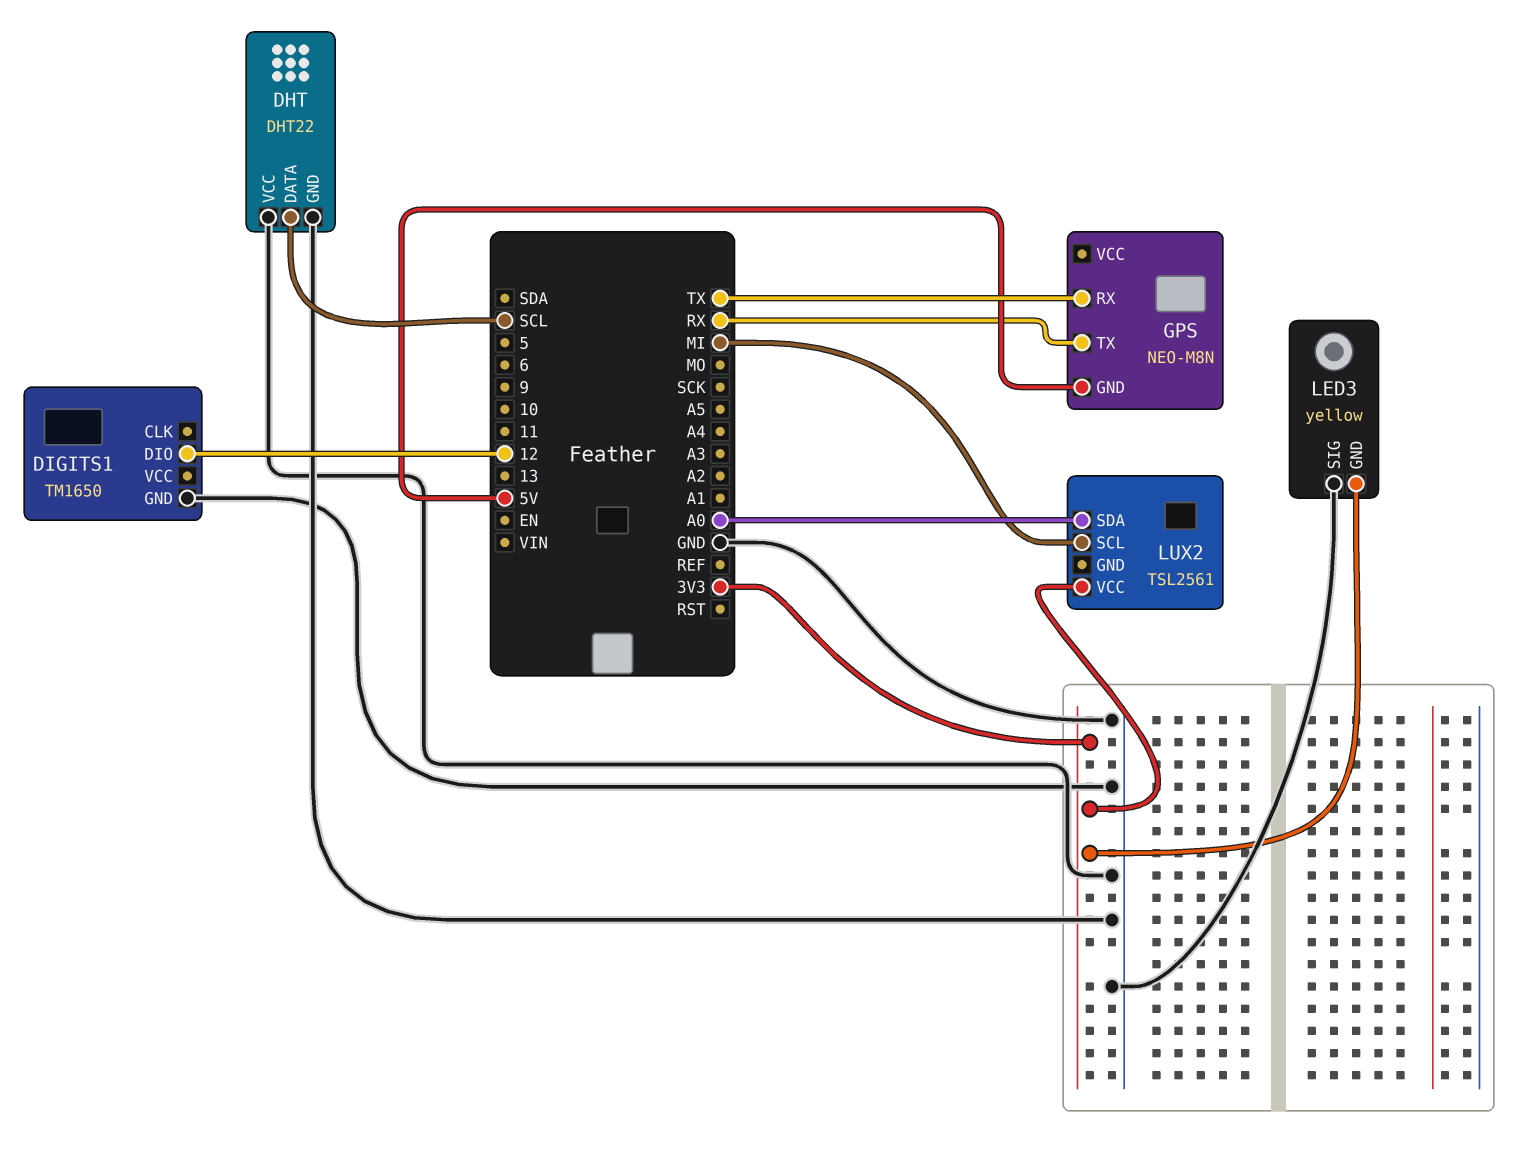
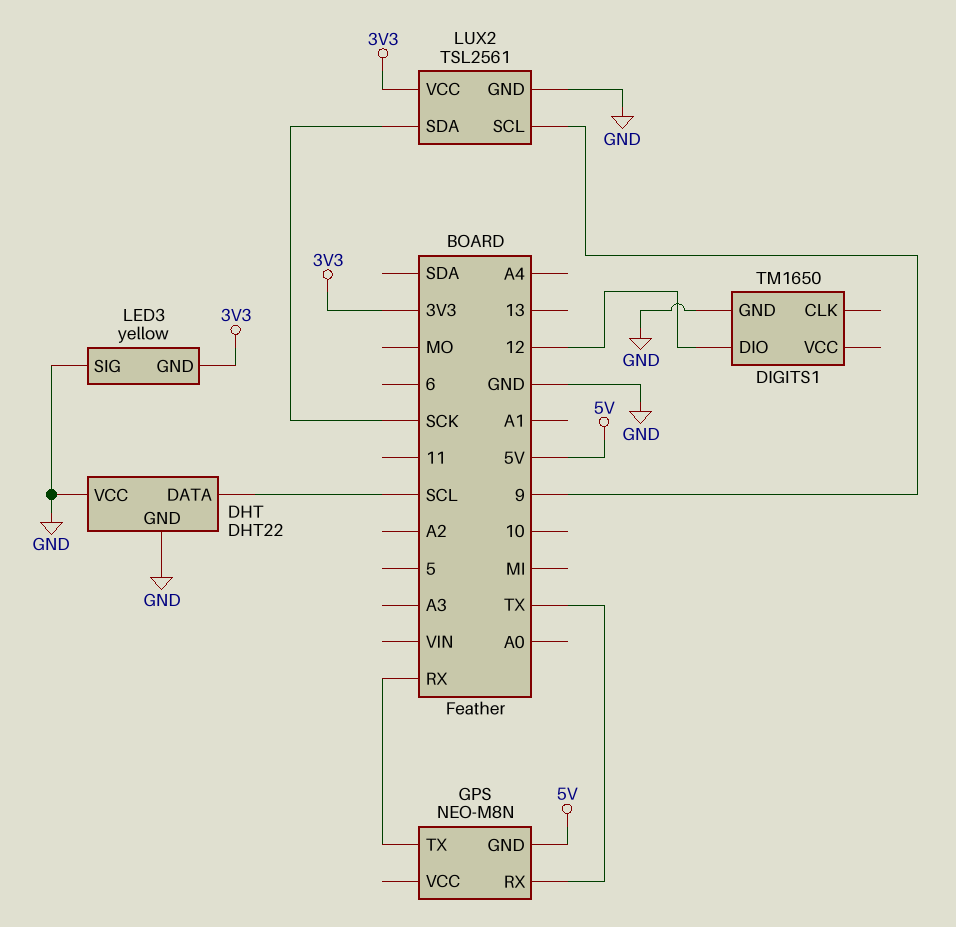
LUX2 pin GND: none -> GND
LUX2 pin SCL: MI -> 9
LUX2 pin SDA: A0 -> SCK

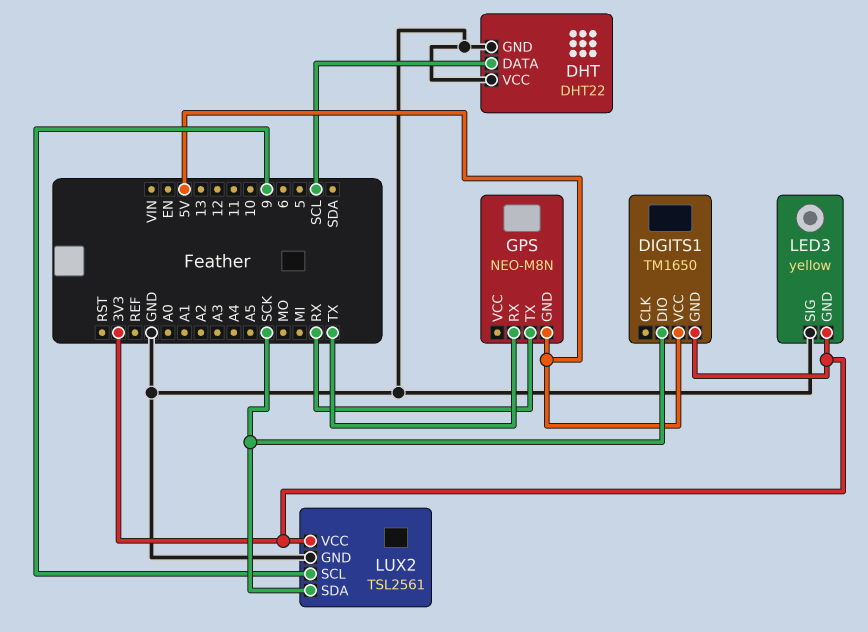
DIGITS1 pin DIO: 12 -> SCK
DIGITS1 pin GND: GND -> 3V3
DIGITS1 pin VCC: none -> 5V

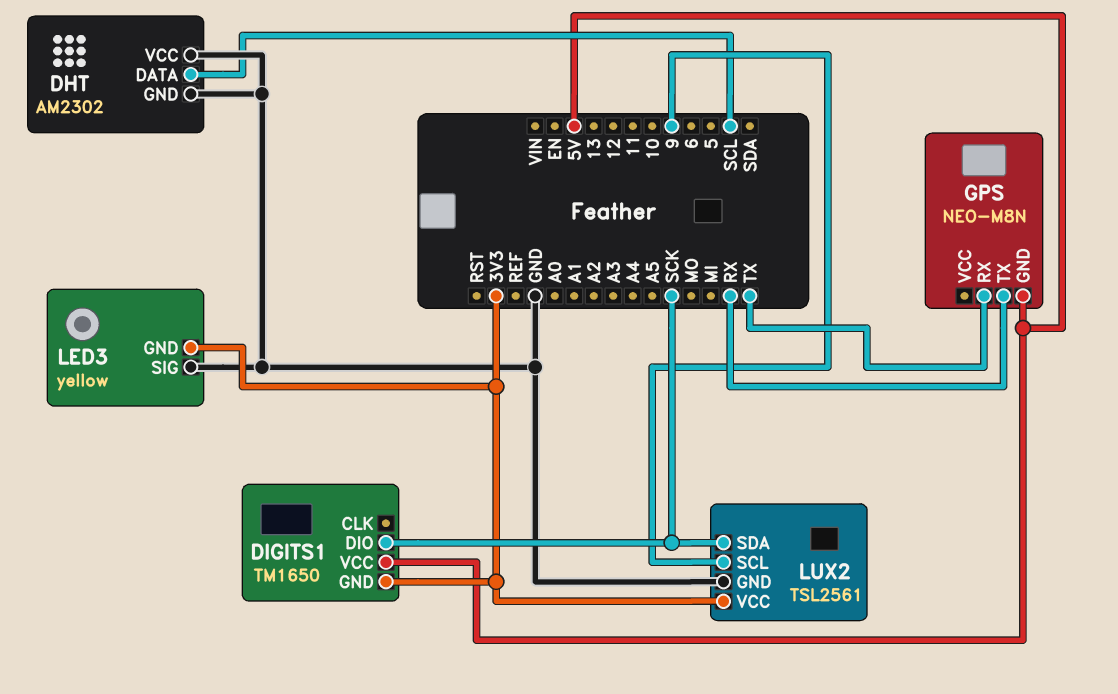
DHT: DHT22 -> AM2302

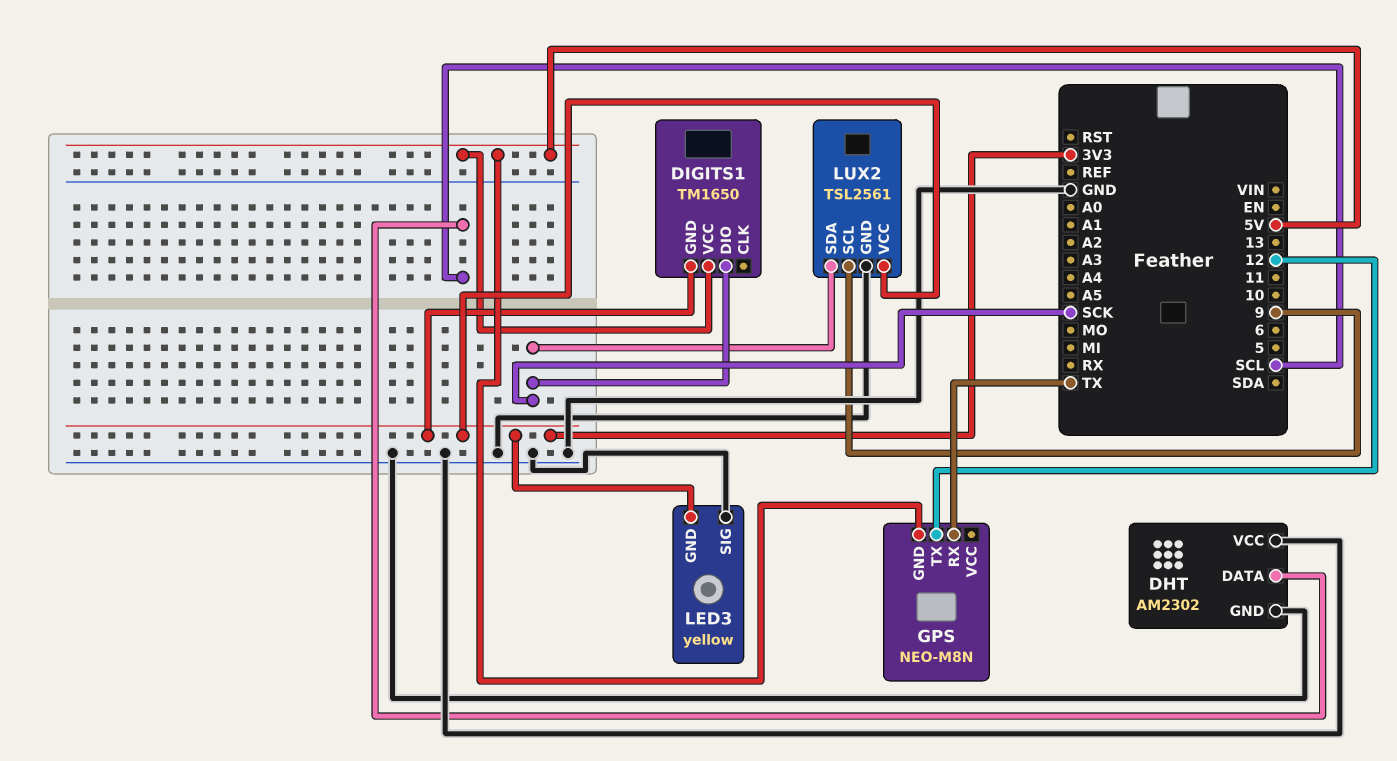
GPS pin TX: RX -> 12

